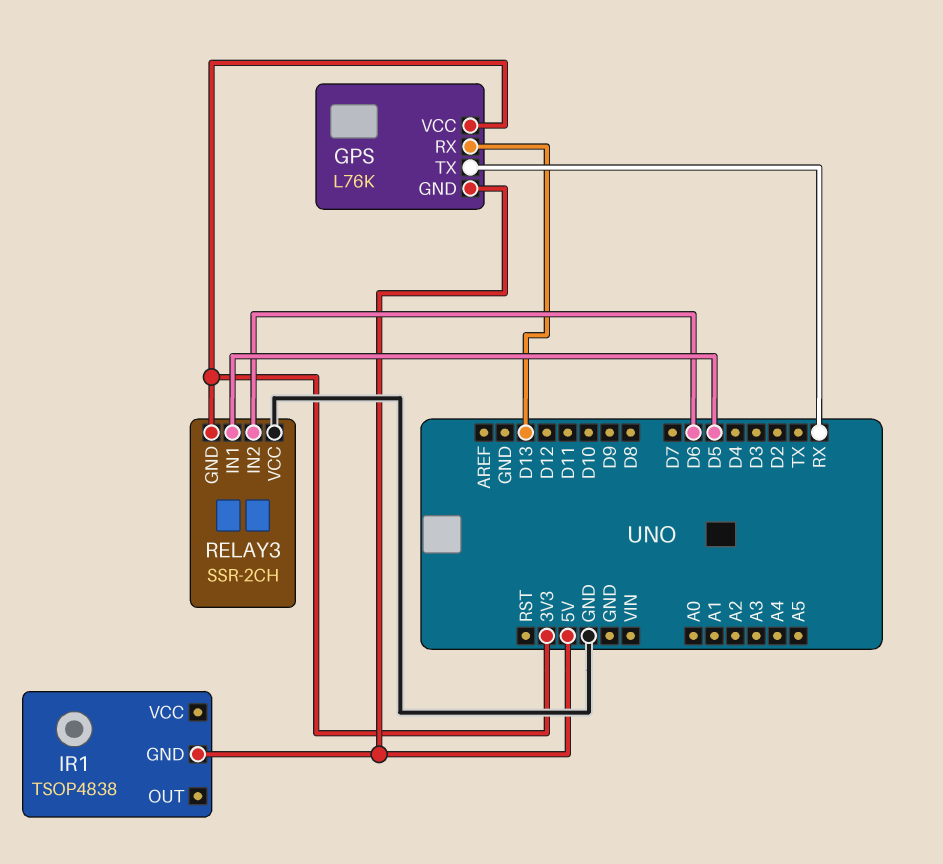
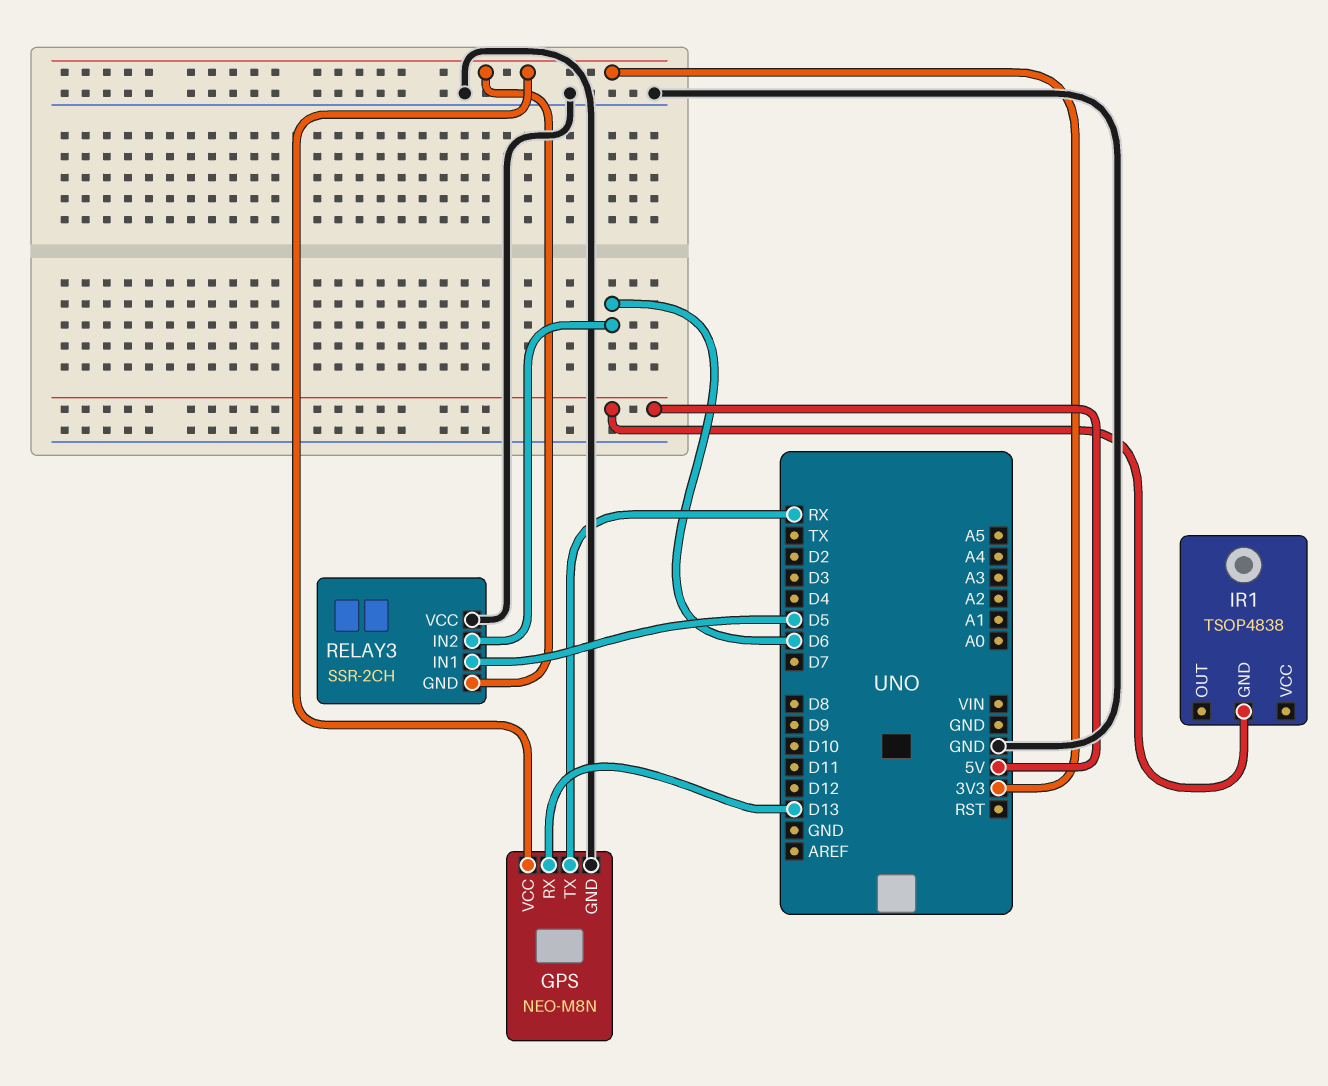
GPS: L76K -> NEO-M8N
GPS pin GND: 5V -> GND

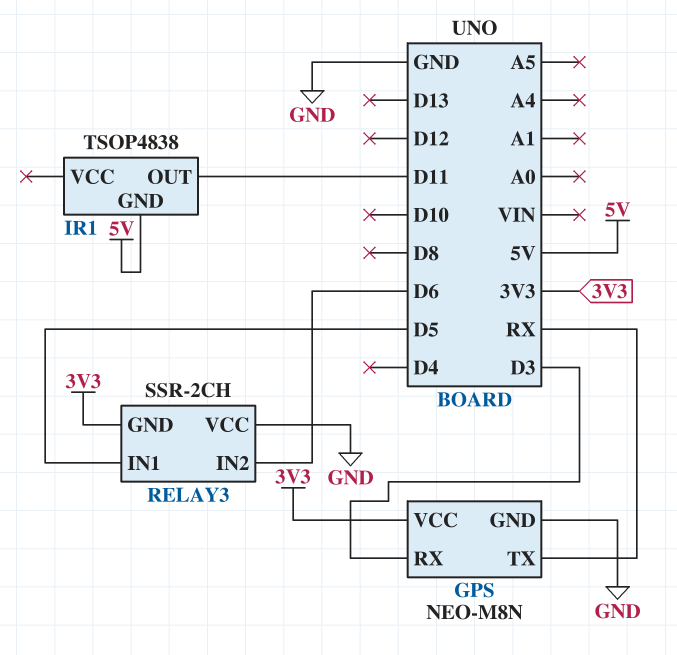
GPS pin RX: D13 -> D3
IR1 pin OUT: none -> D11

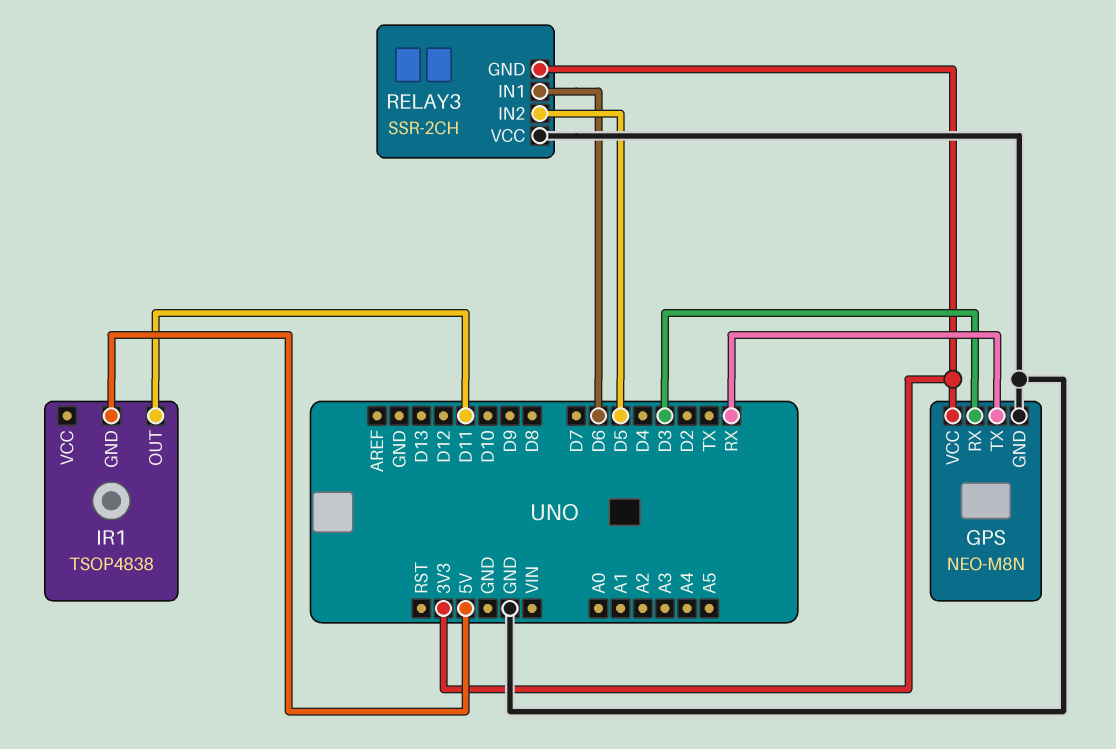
RELAY3 pin IN1: D5 -> D6
RELAY3 pin IN2: D6 -> D5

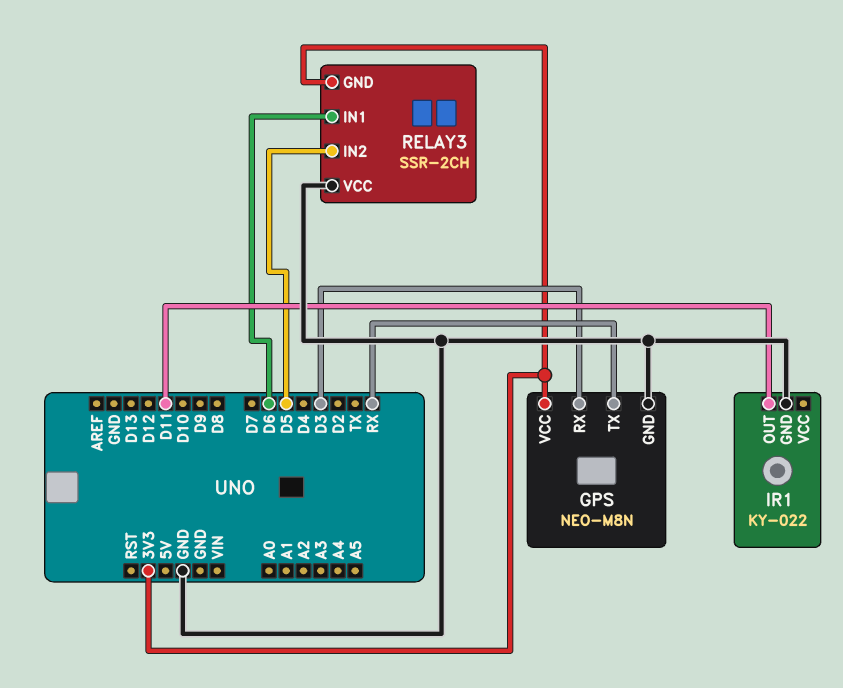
IR1: TSOP4838 -> KY-022
IR1 pin GND: 5V -> GND

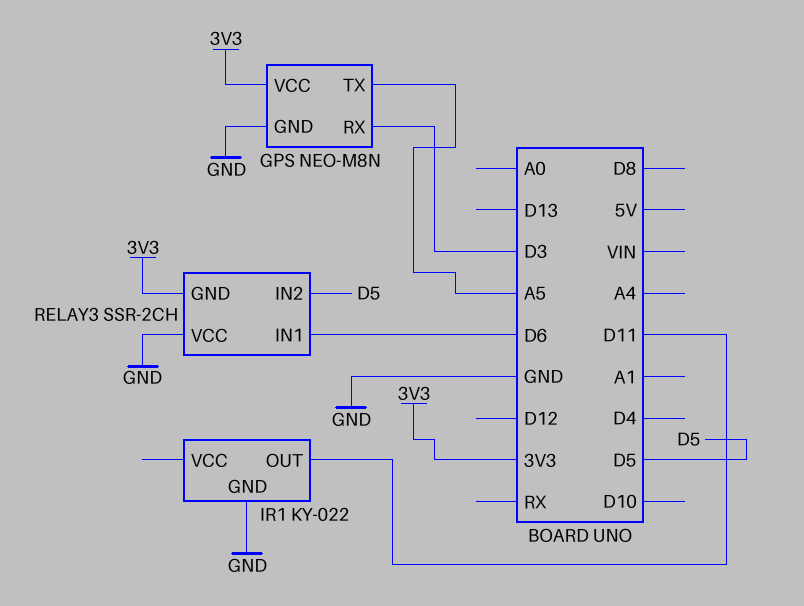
GPS pin TX: RX -> A5

